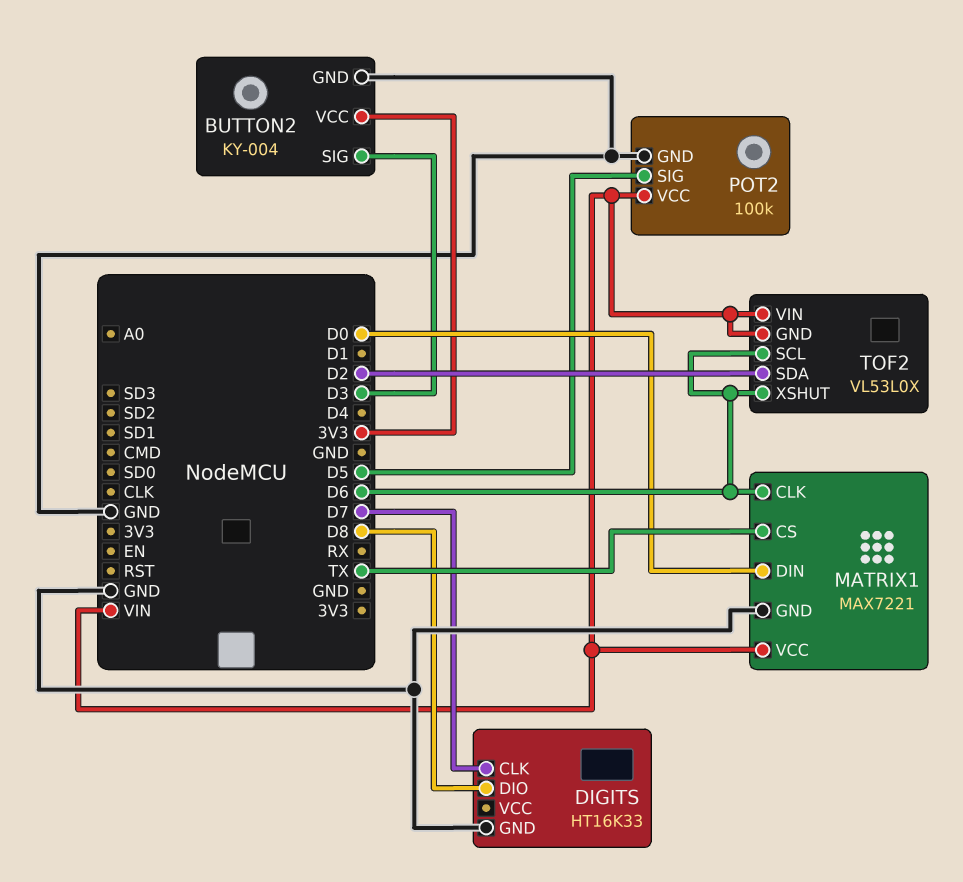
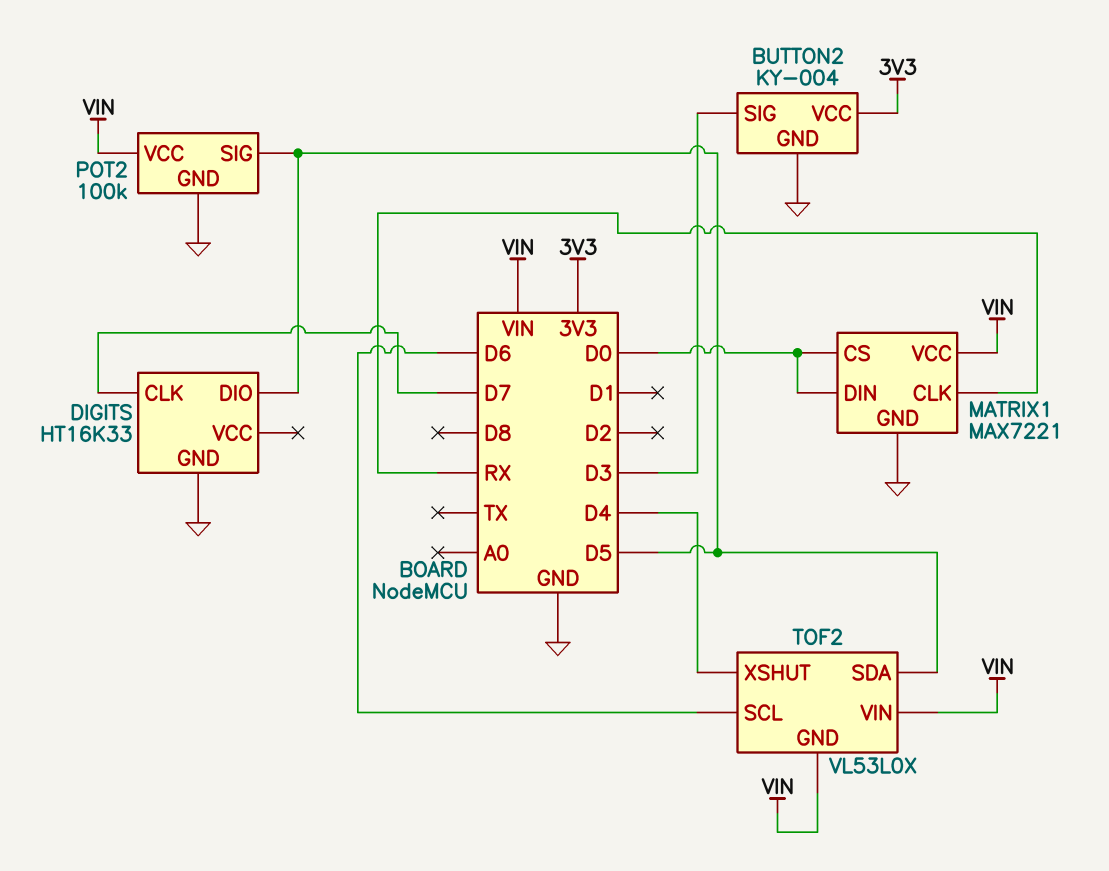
DIGITS pin DIO: D8 -> D5
MATRIX1 pin CLK: D6 -> RX
MATRIX1 pin CS: TX -> D0
TOF2 pin SDA: D2 -> D5
TOF2 pin XSHUT: D6 -> D4

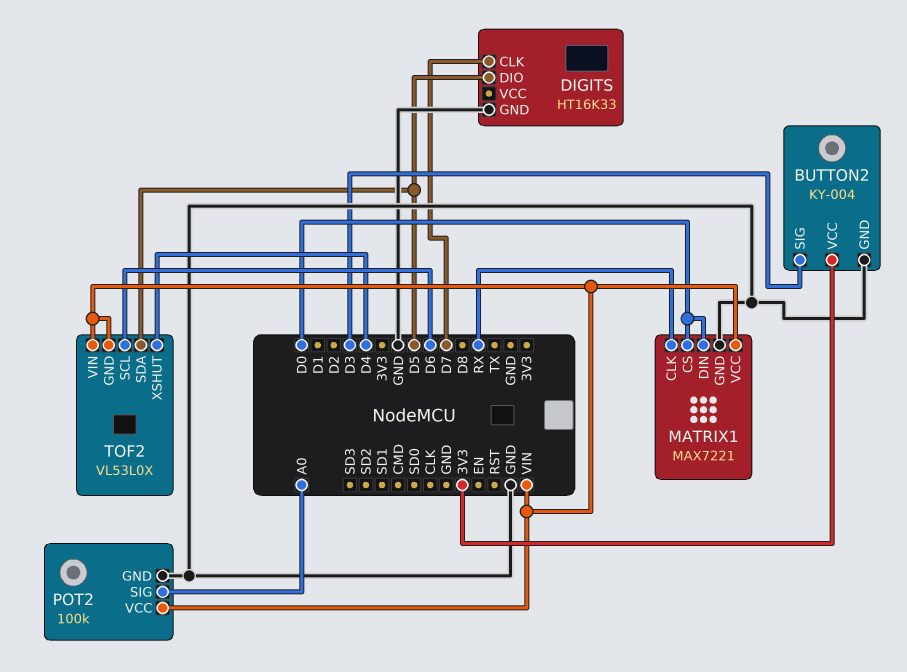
POT2 pin SIG: D5 -> A0

